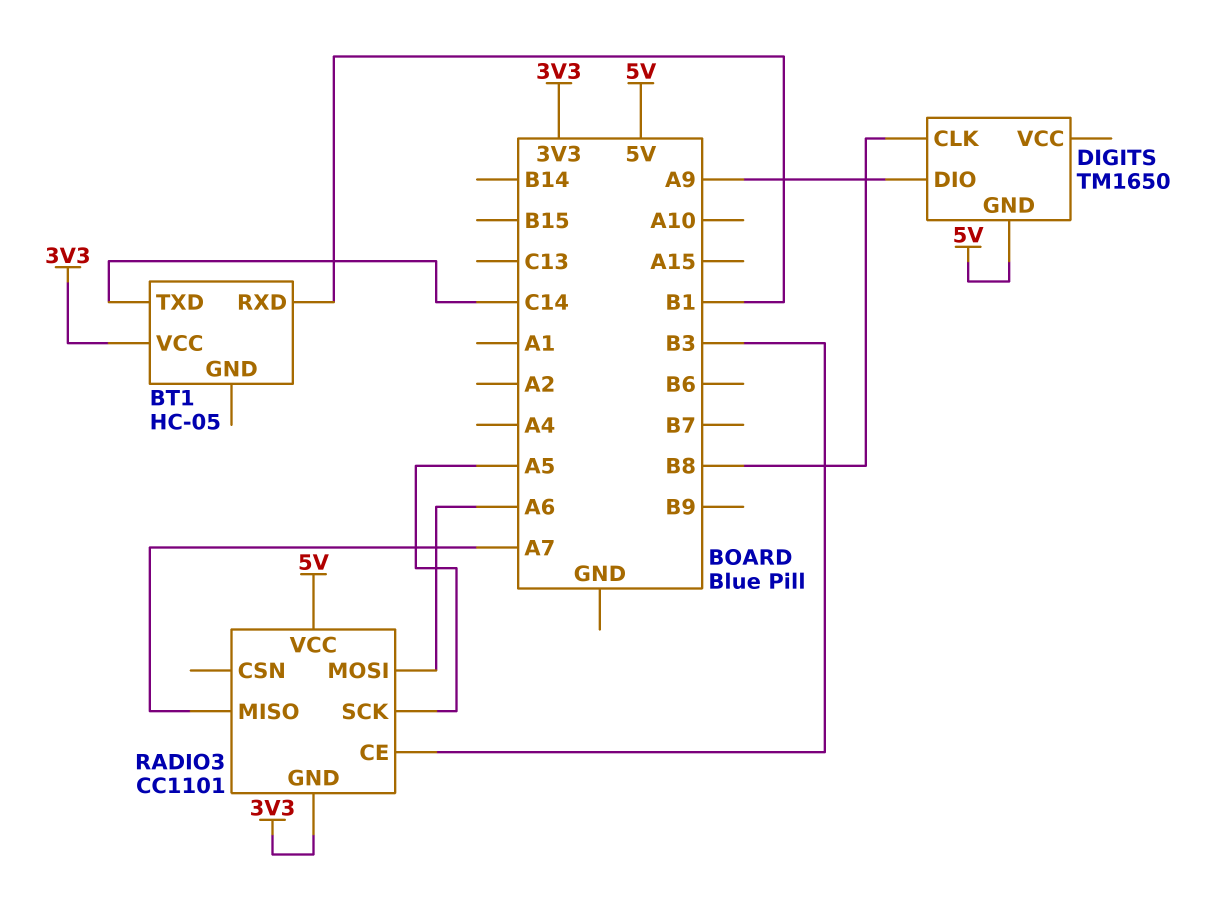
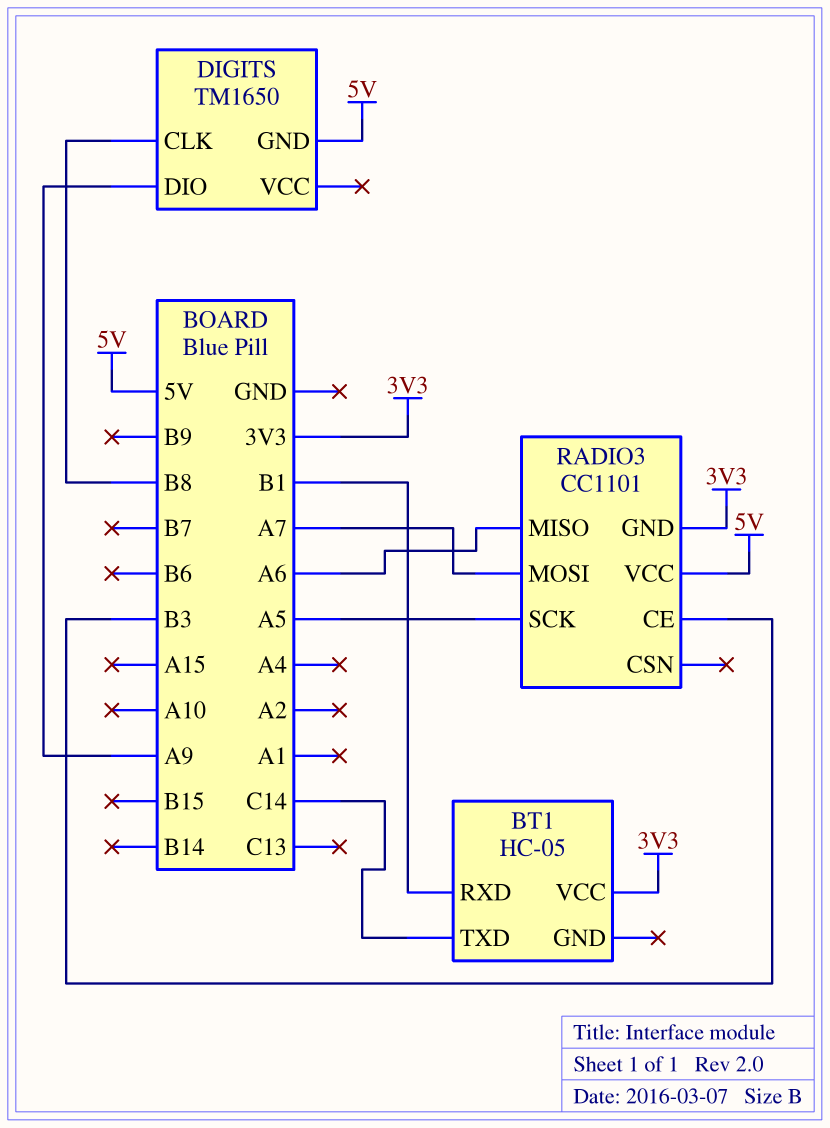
RADIO3 pin MISO: A7 -> A6
RADIO3 pin MOSI: A6 -> A7

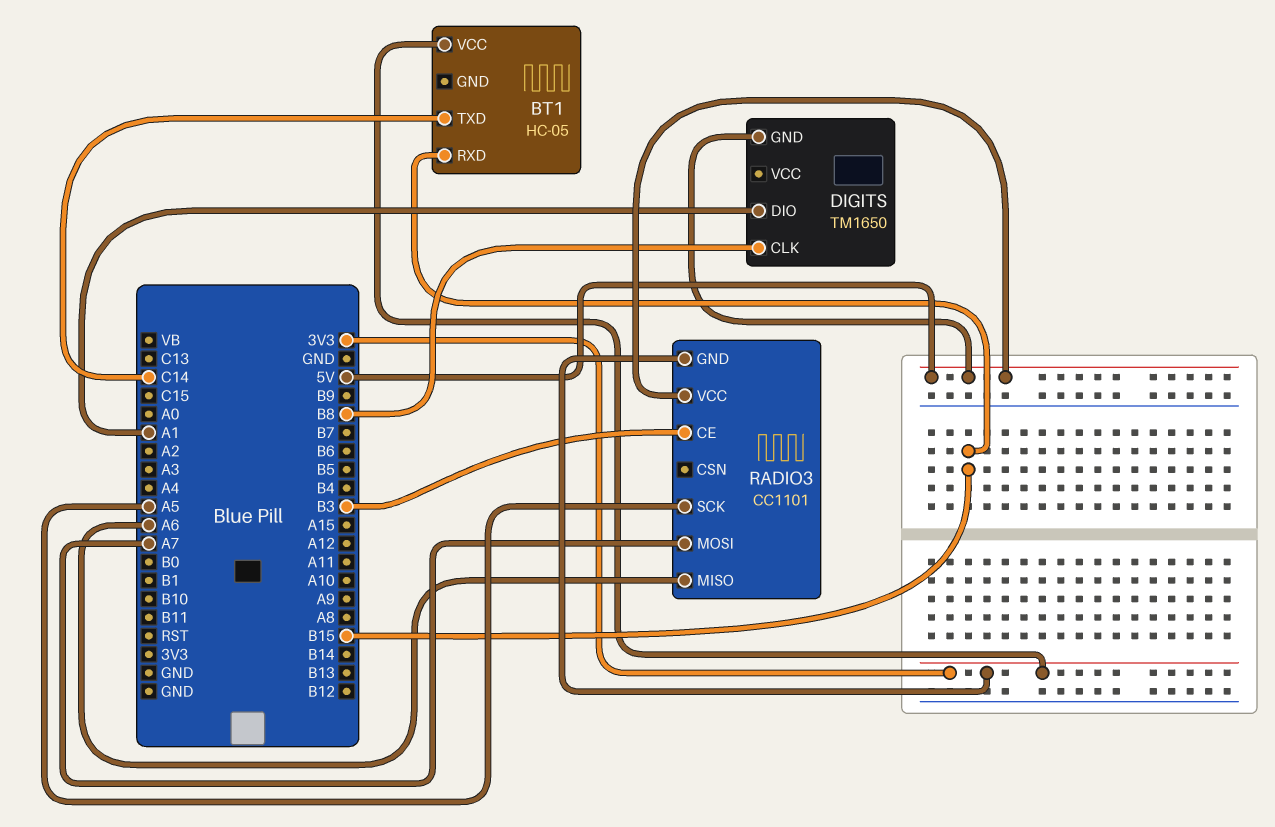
BT1 pin RXD: B1 -> B15
DIGITS pin DIO: A9 -> A1

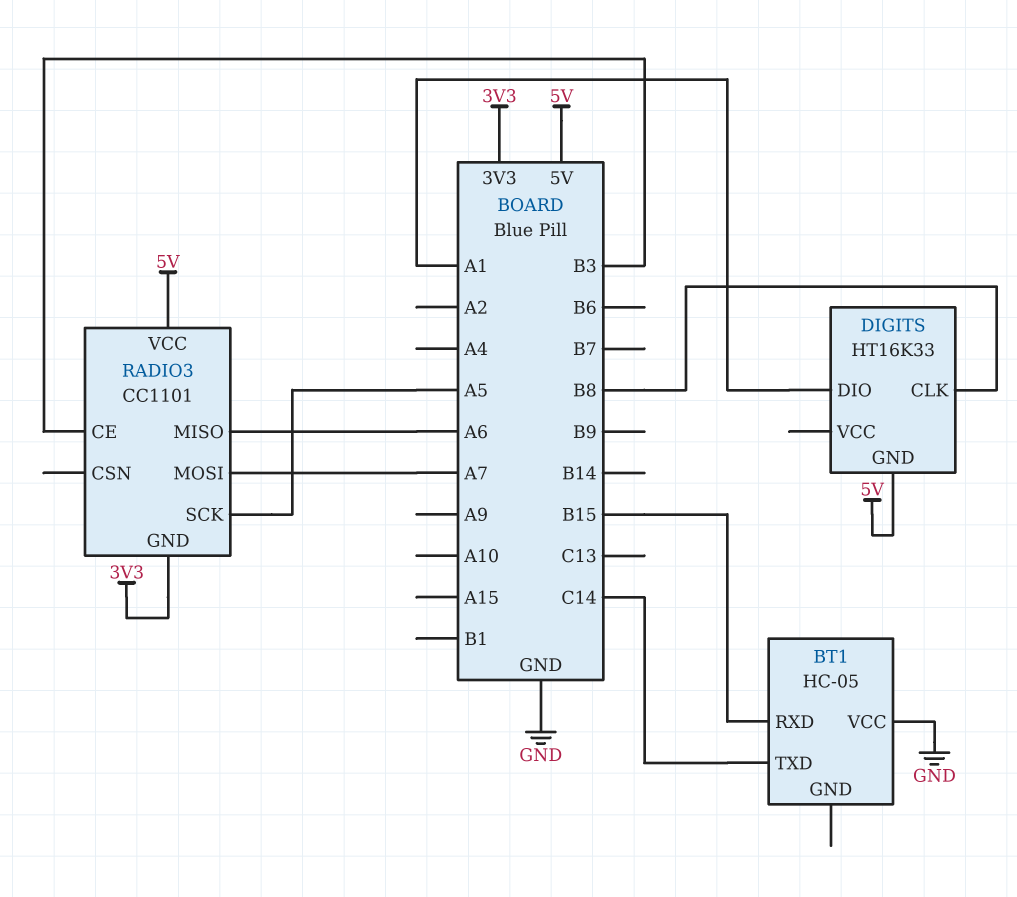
BT1 pin VCC: 3V3 -> GND
DIGITS: TM1650 -> HT16K33

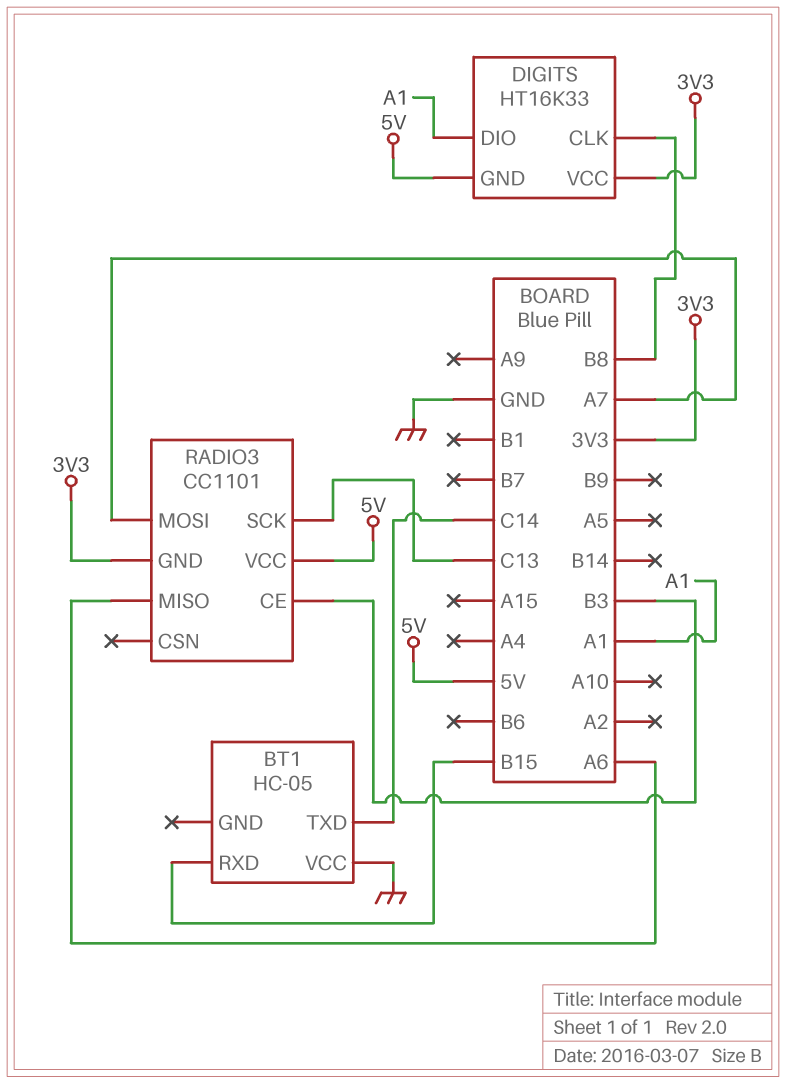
DIGITS pin VCC: none -> 3V3
RADIO3 pin SCK: A5 -> C13

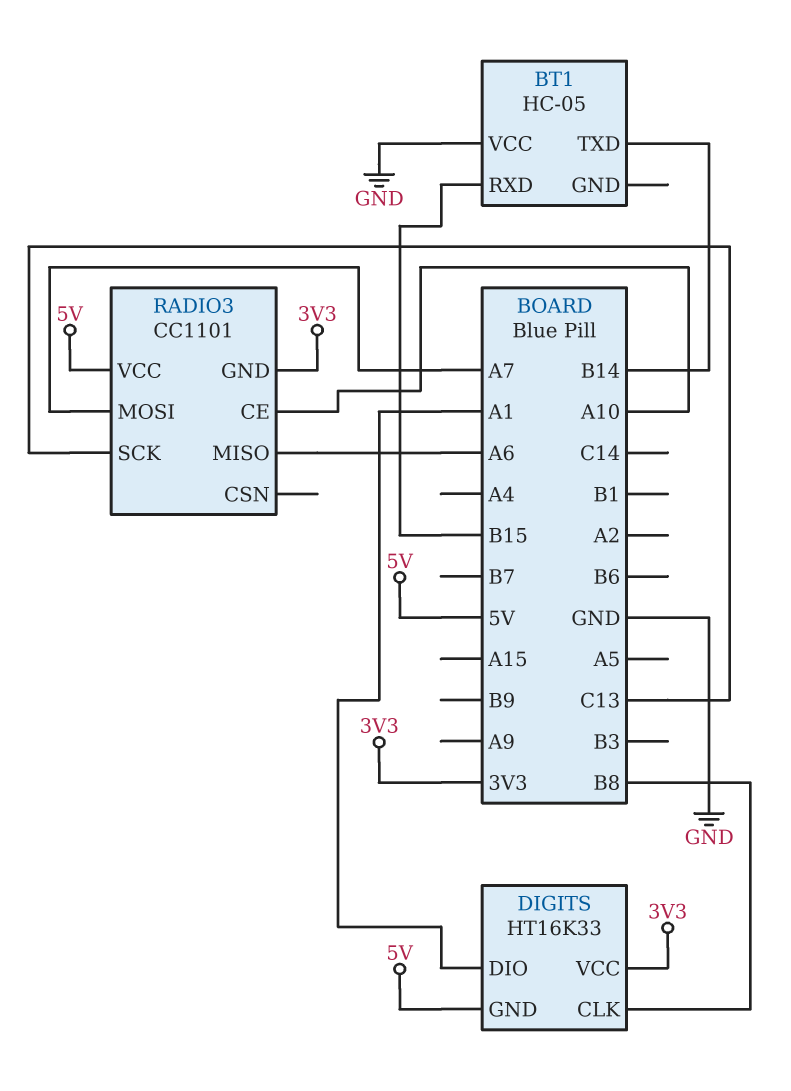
BT1 pin TXD: C14 -> B14
RADIO3 pin CE: B3 -> A10

